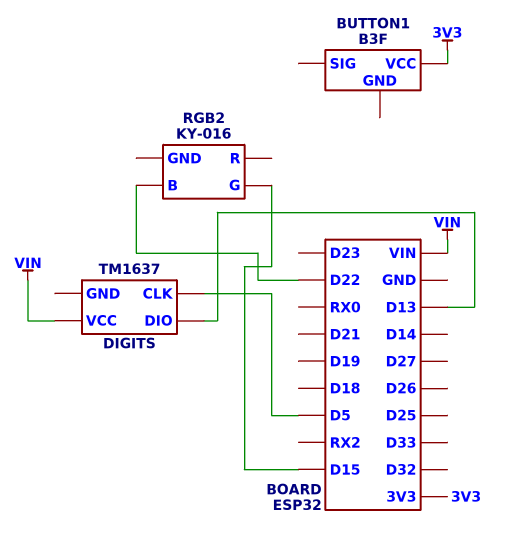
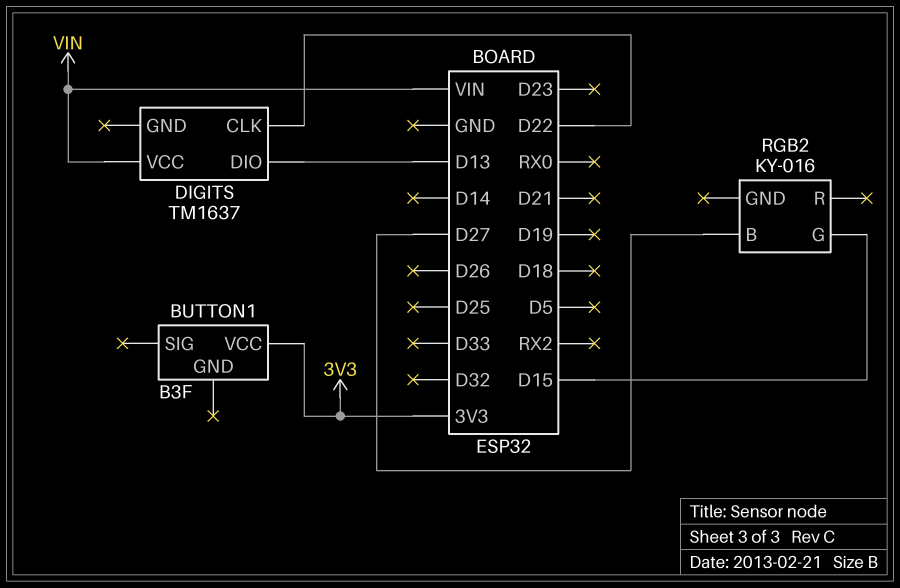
DIGITS pin CLK: D5 -> D22
RGB2 pin B: D22 -> D27

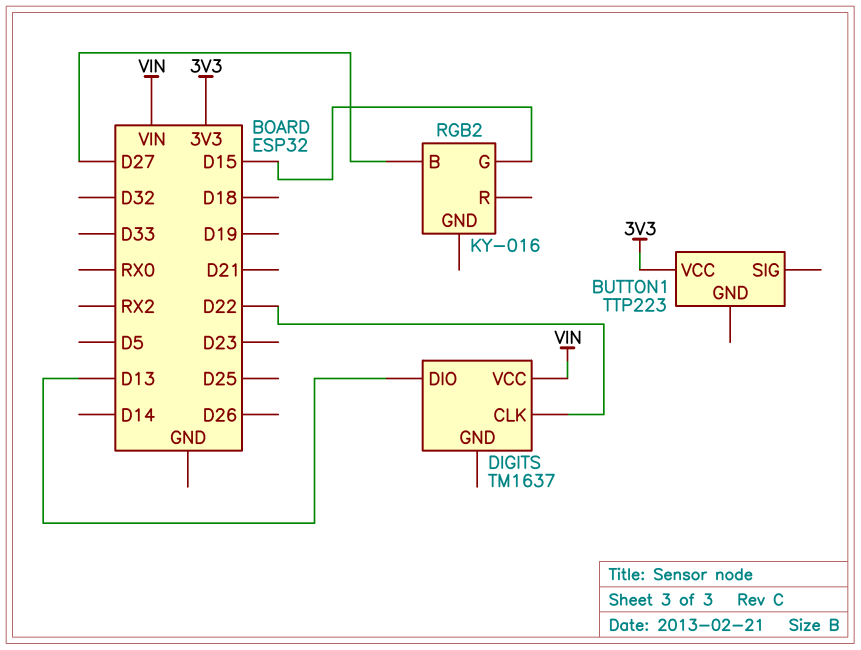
BUTTON1: B3F -> TTP223

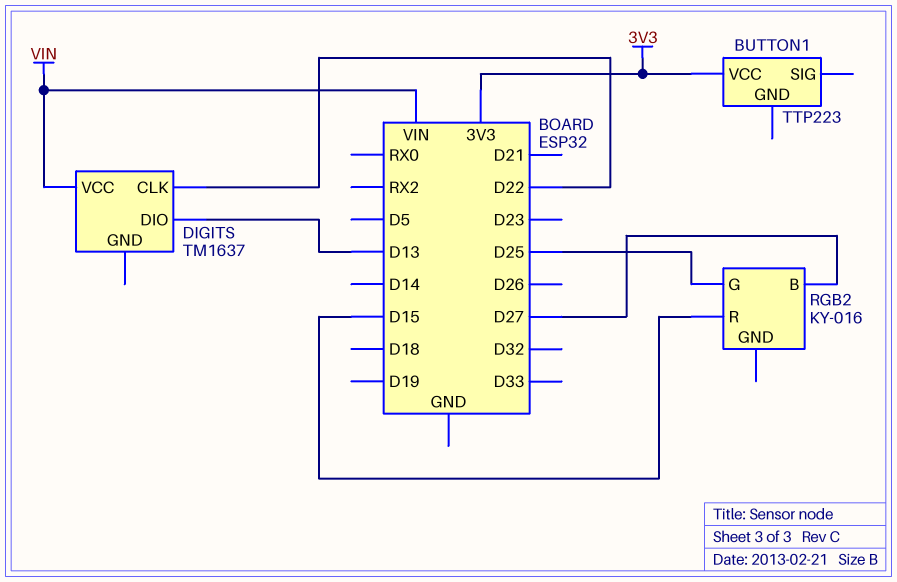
RGB2 pin G: D15 -> D25
RGB2 pin R: none -> D15

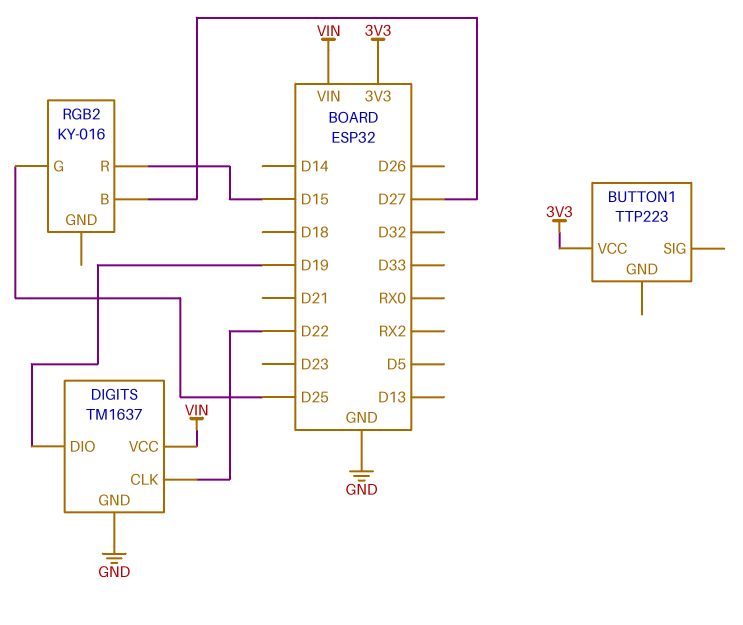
DIGITS pin DIO: D13 -> D19
DIGITS pin GND: none -> GND

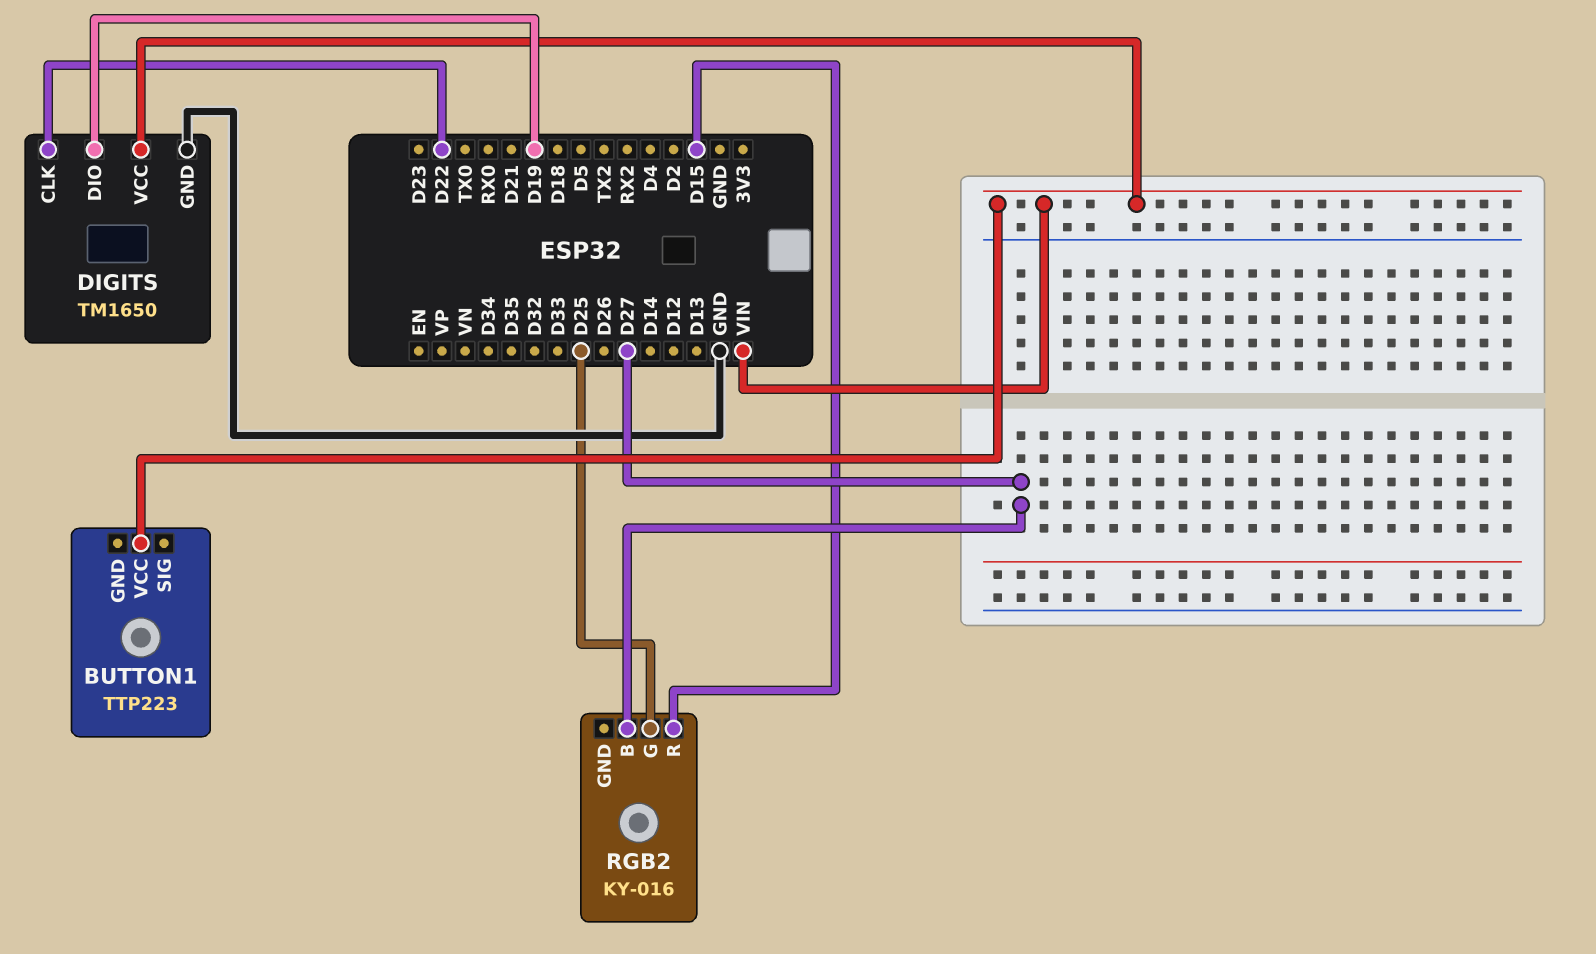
BUTTON1 pin VCC: 3V3 -> VIN
DIGITS: TM1637 -> TM1650

